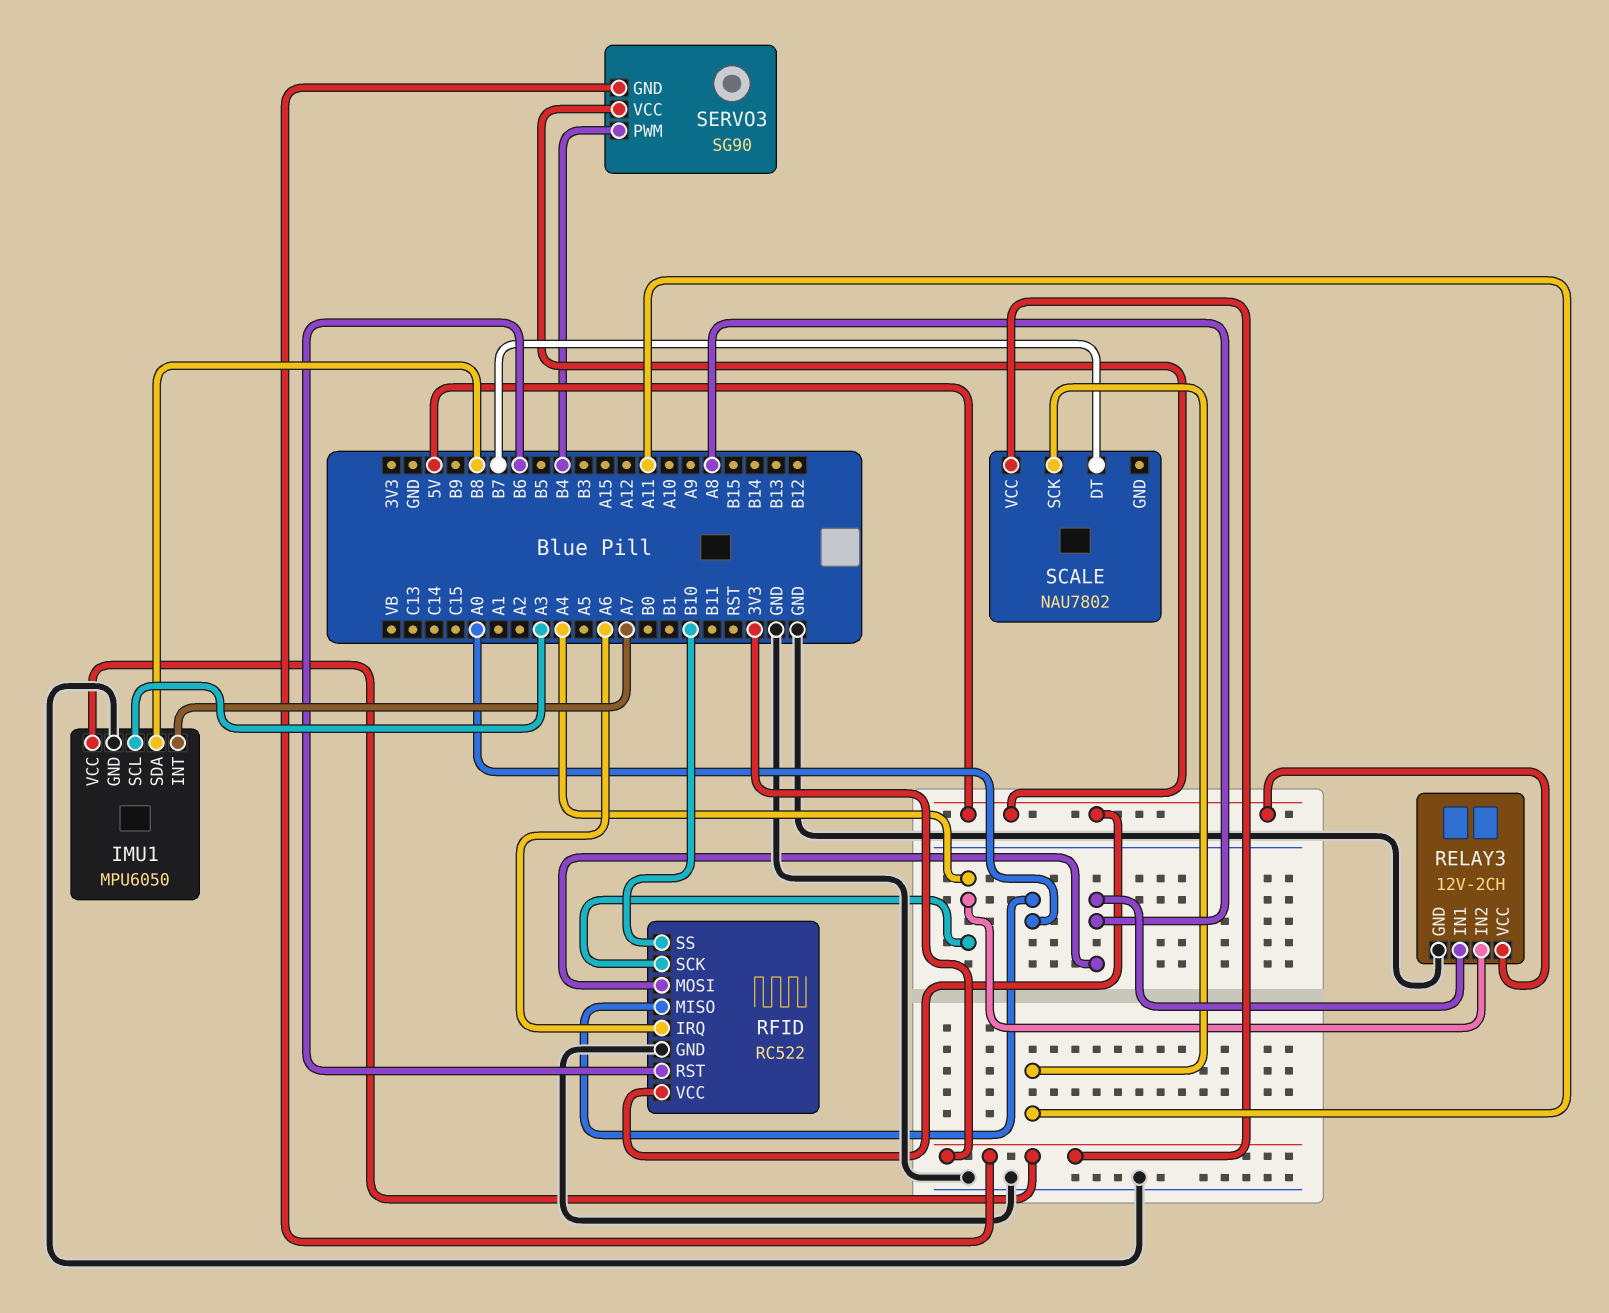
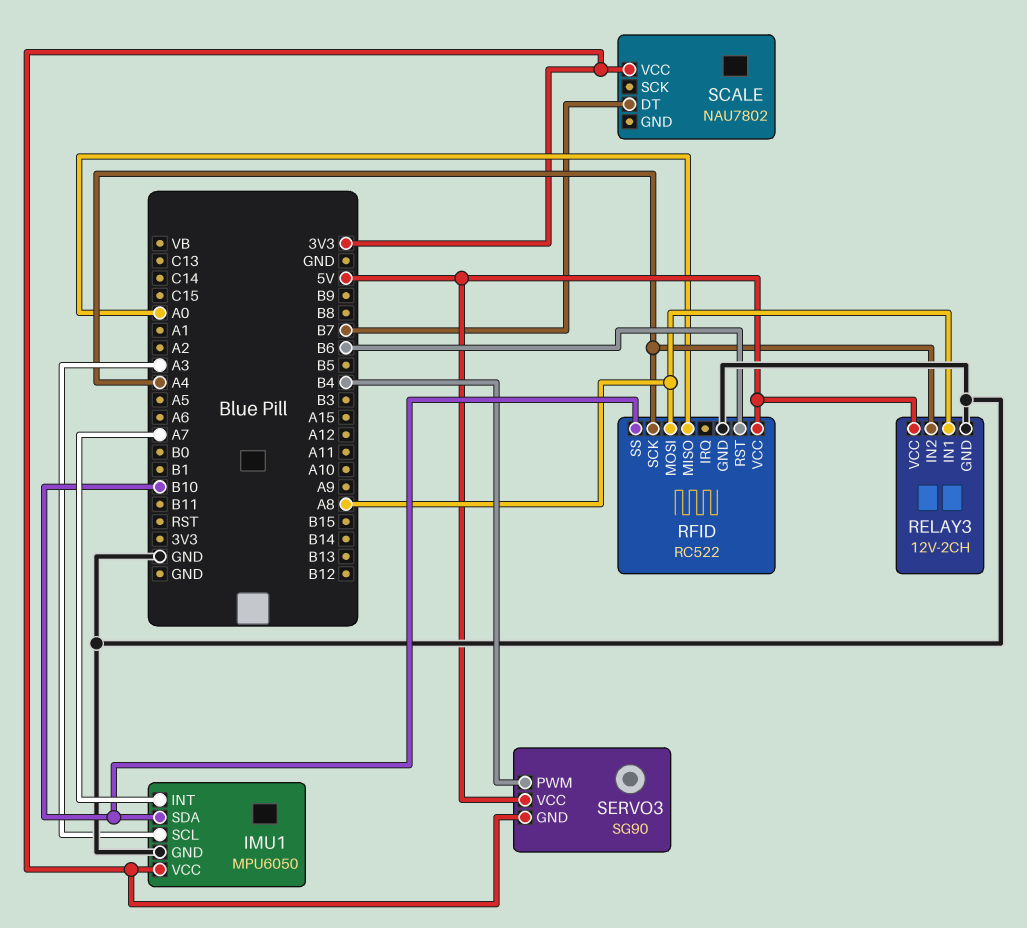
IMU1 pin SDA: B8 -> B10
RFID pin IRQ: A6 -> none
SCALE pin SCK: A11 -> none

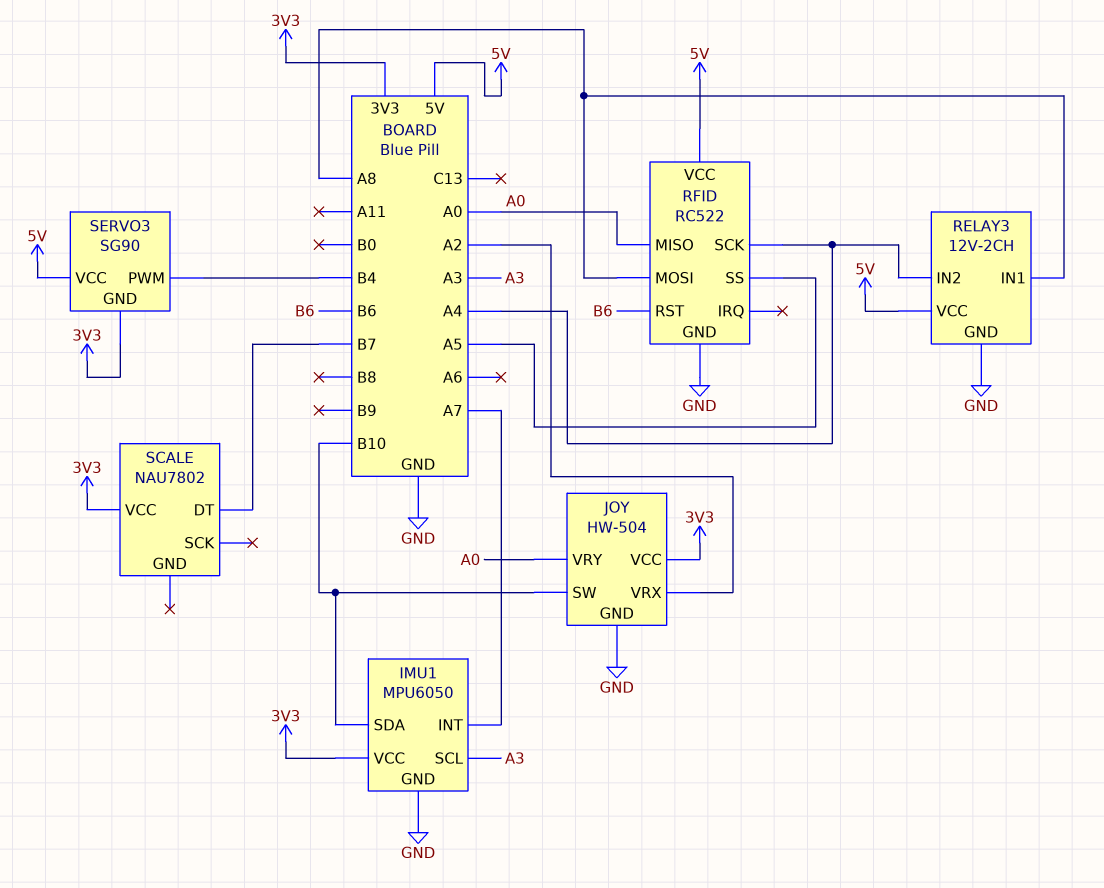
JOY: none -> HW-504
JOY pin GND: none -> GND
JOY pin SW: none -> B10
JOY pin VCC: none -> 3V3
JOY pin VRX: none -> A2
JOY pin VRY: none -> A0
RFID pin SS: B10 -> A5

